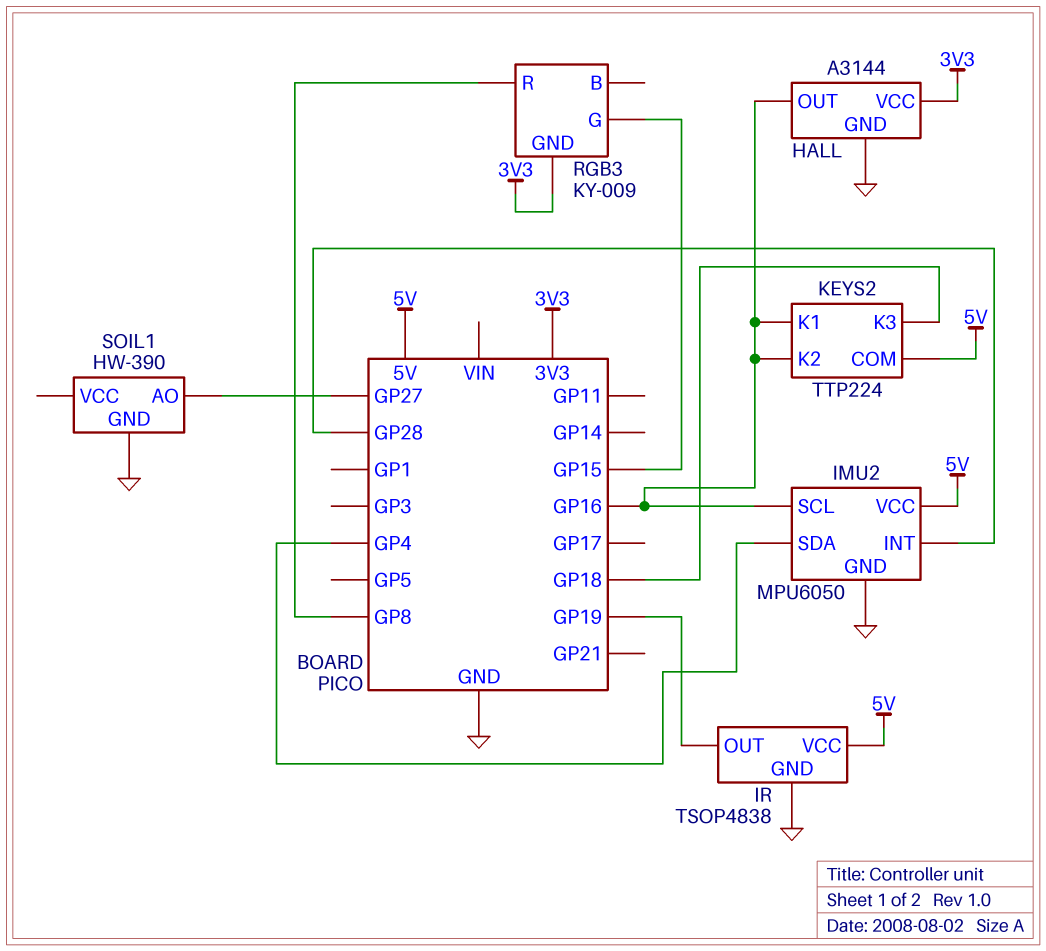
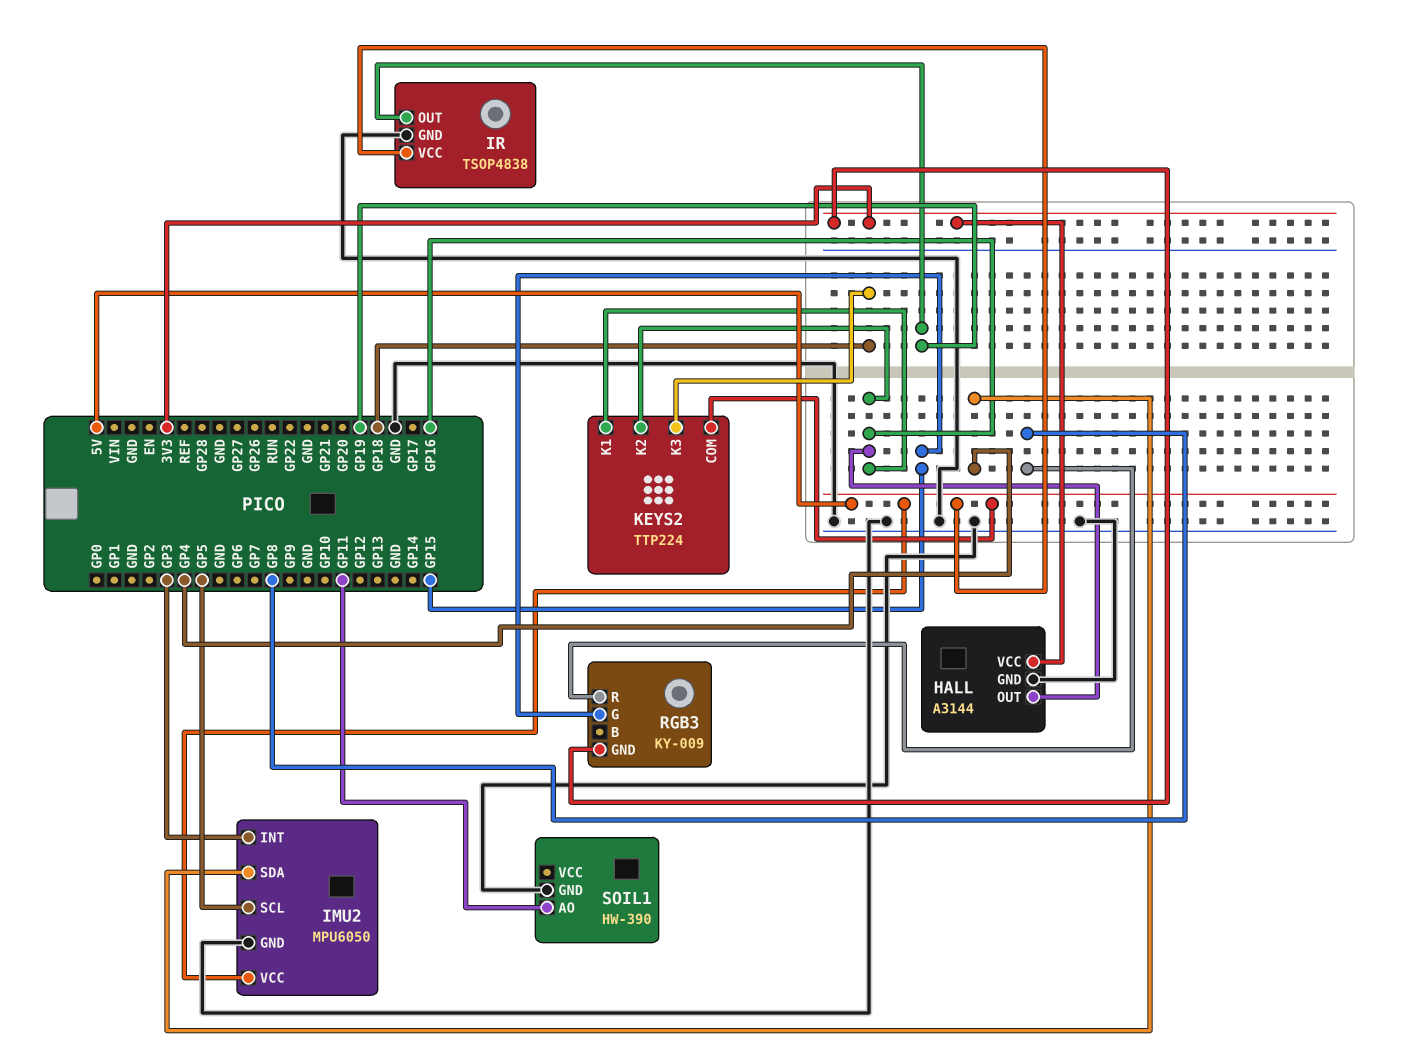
IMU2 pin INT: GP28 -> GP3
IMU2 pin SCL: GP16 -> GP5
SOIL1 pin AO: GP27 -> GP11

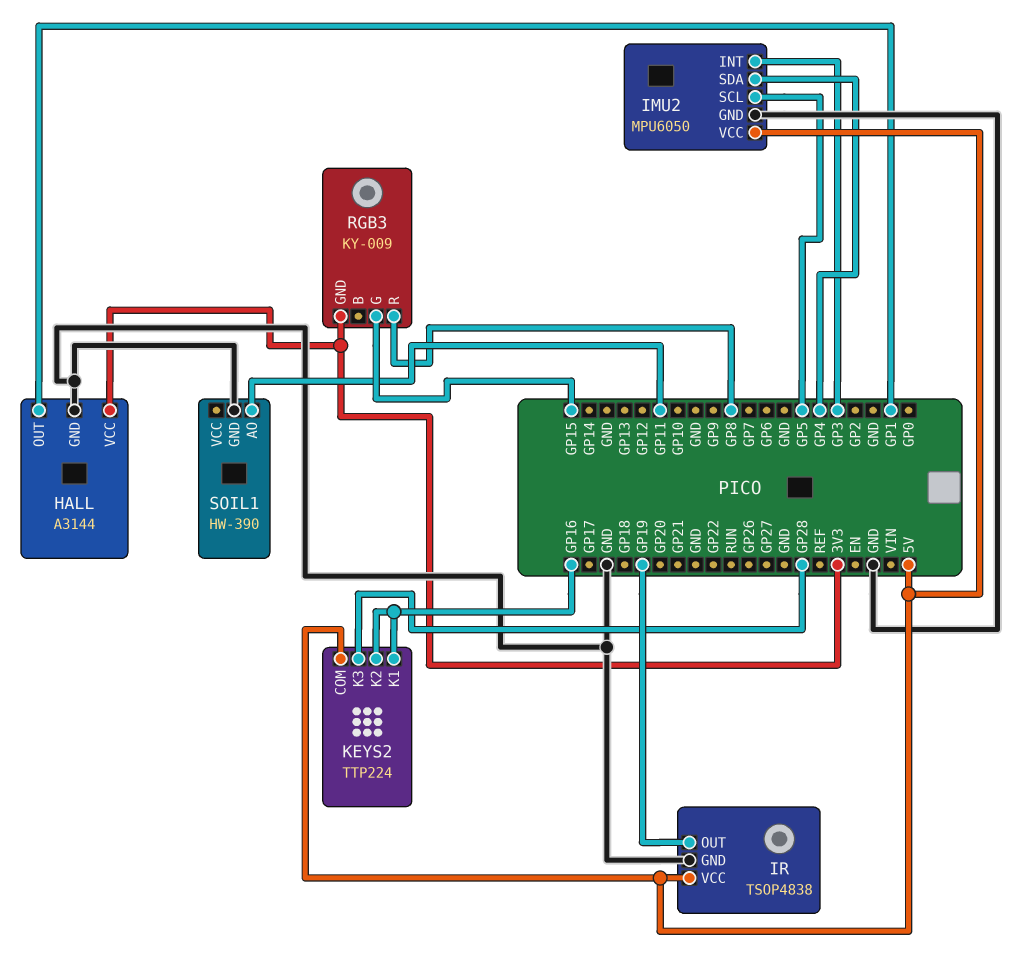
HALL pin OUT: GP16 -> GP1
KEYS2 pin K3: GP18 -> GP28

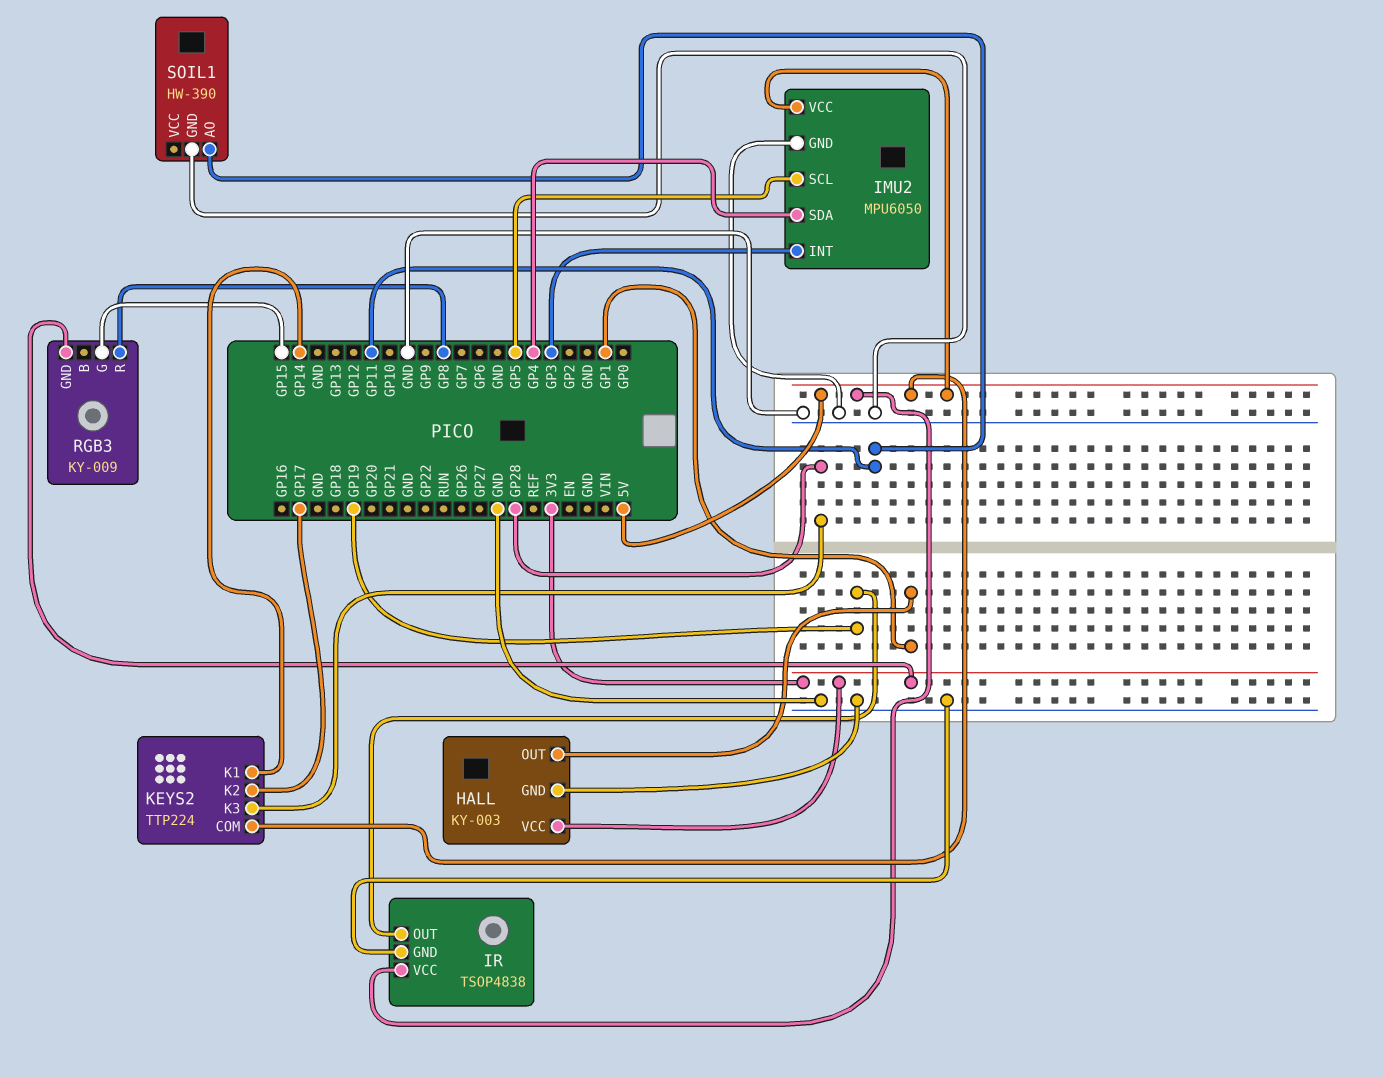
HALL: A3144 -> KY-003
KEYS2 pin K1: GP16 -> GP14
KEYS2 pin K2: GP16 -> GP17

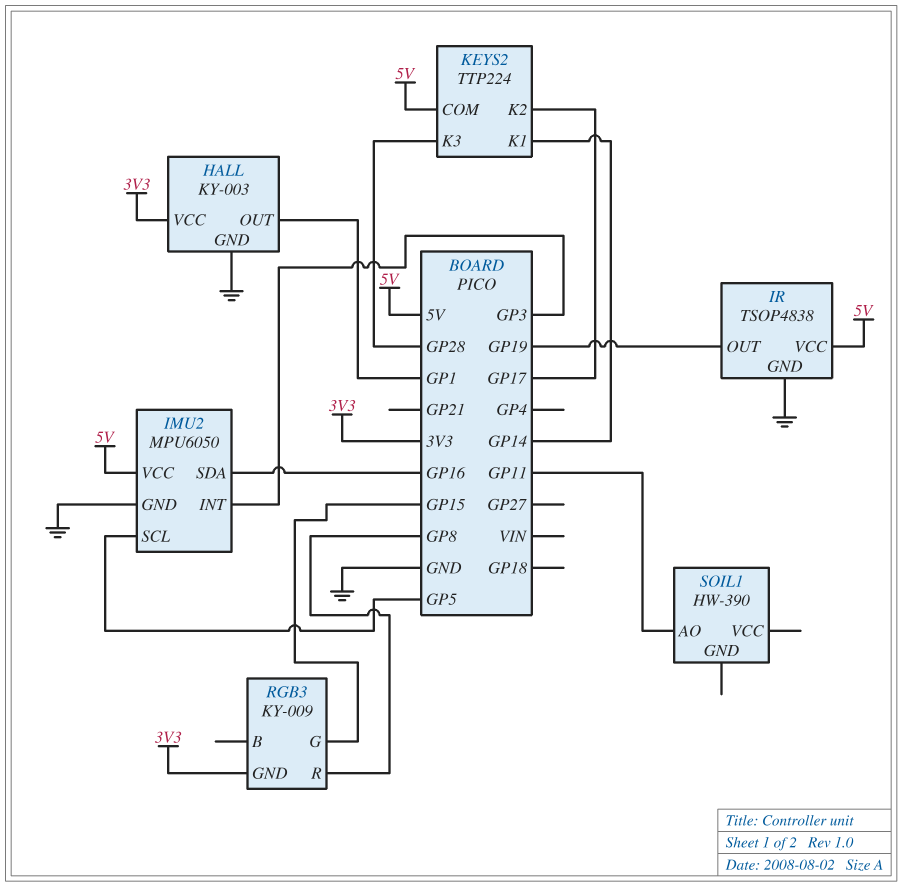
IMU2 pin SDA: GP4 -> GP16
SOIL1 pin GND: GND -> none

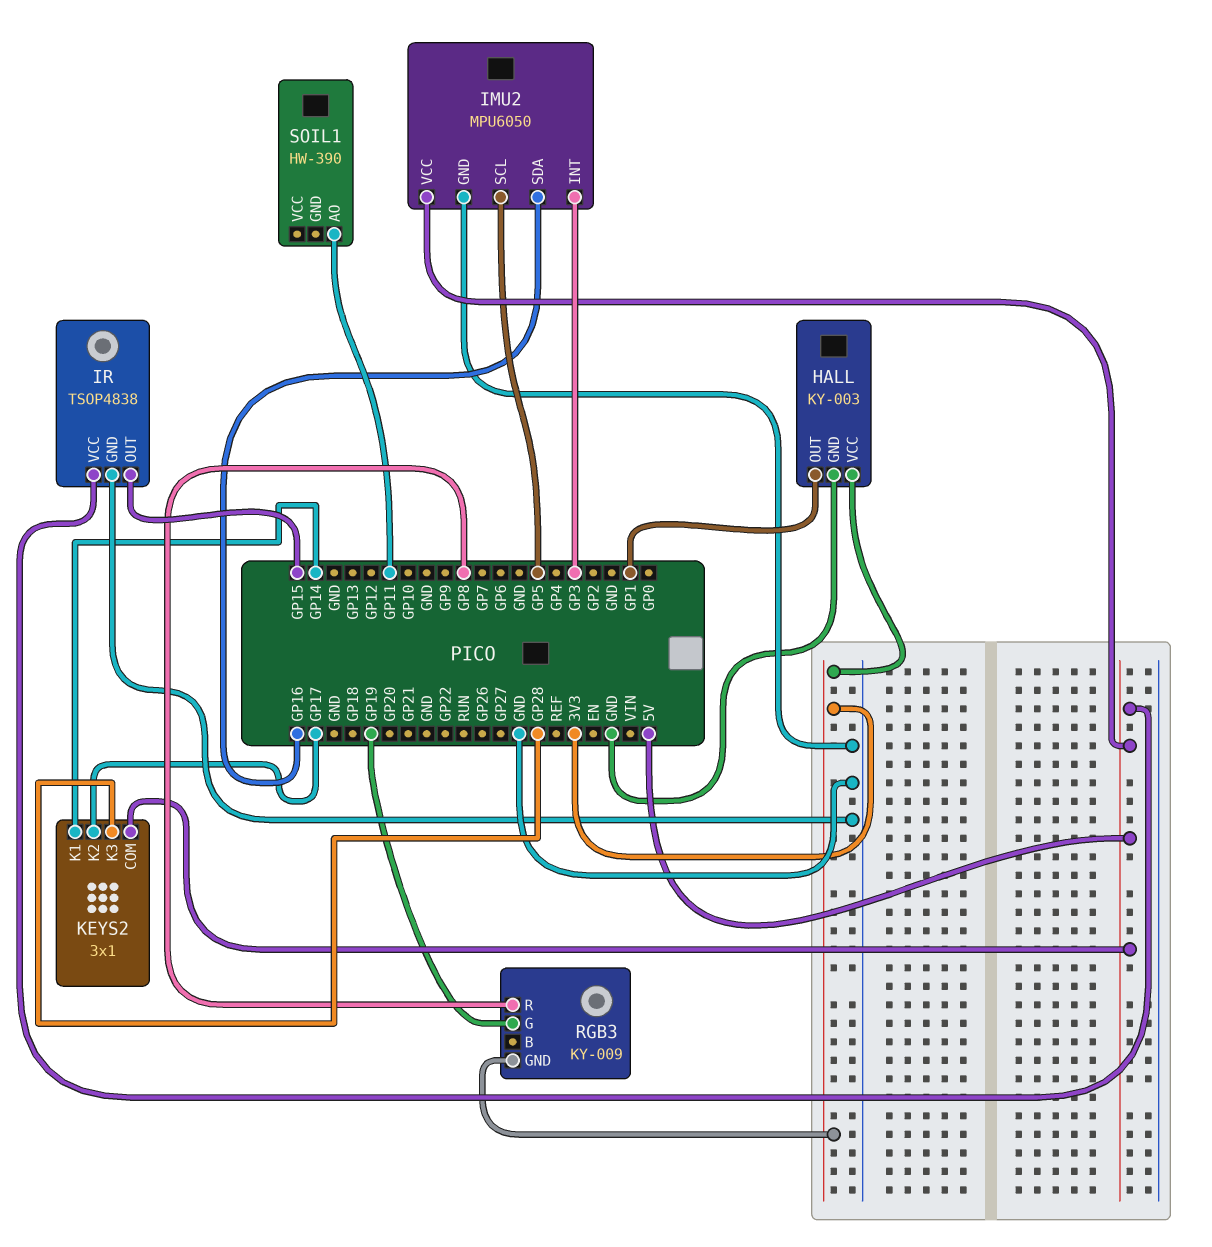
IR pin OUT: GP19 -> GP15
KEYS2: TTP224 -> 3x1
RGB3 pin G: GP15 -> GP19

